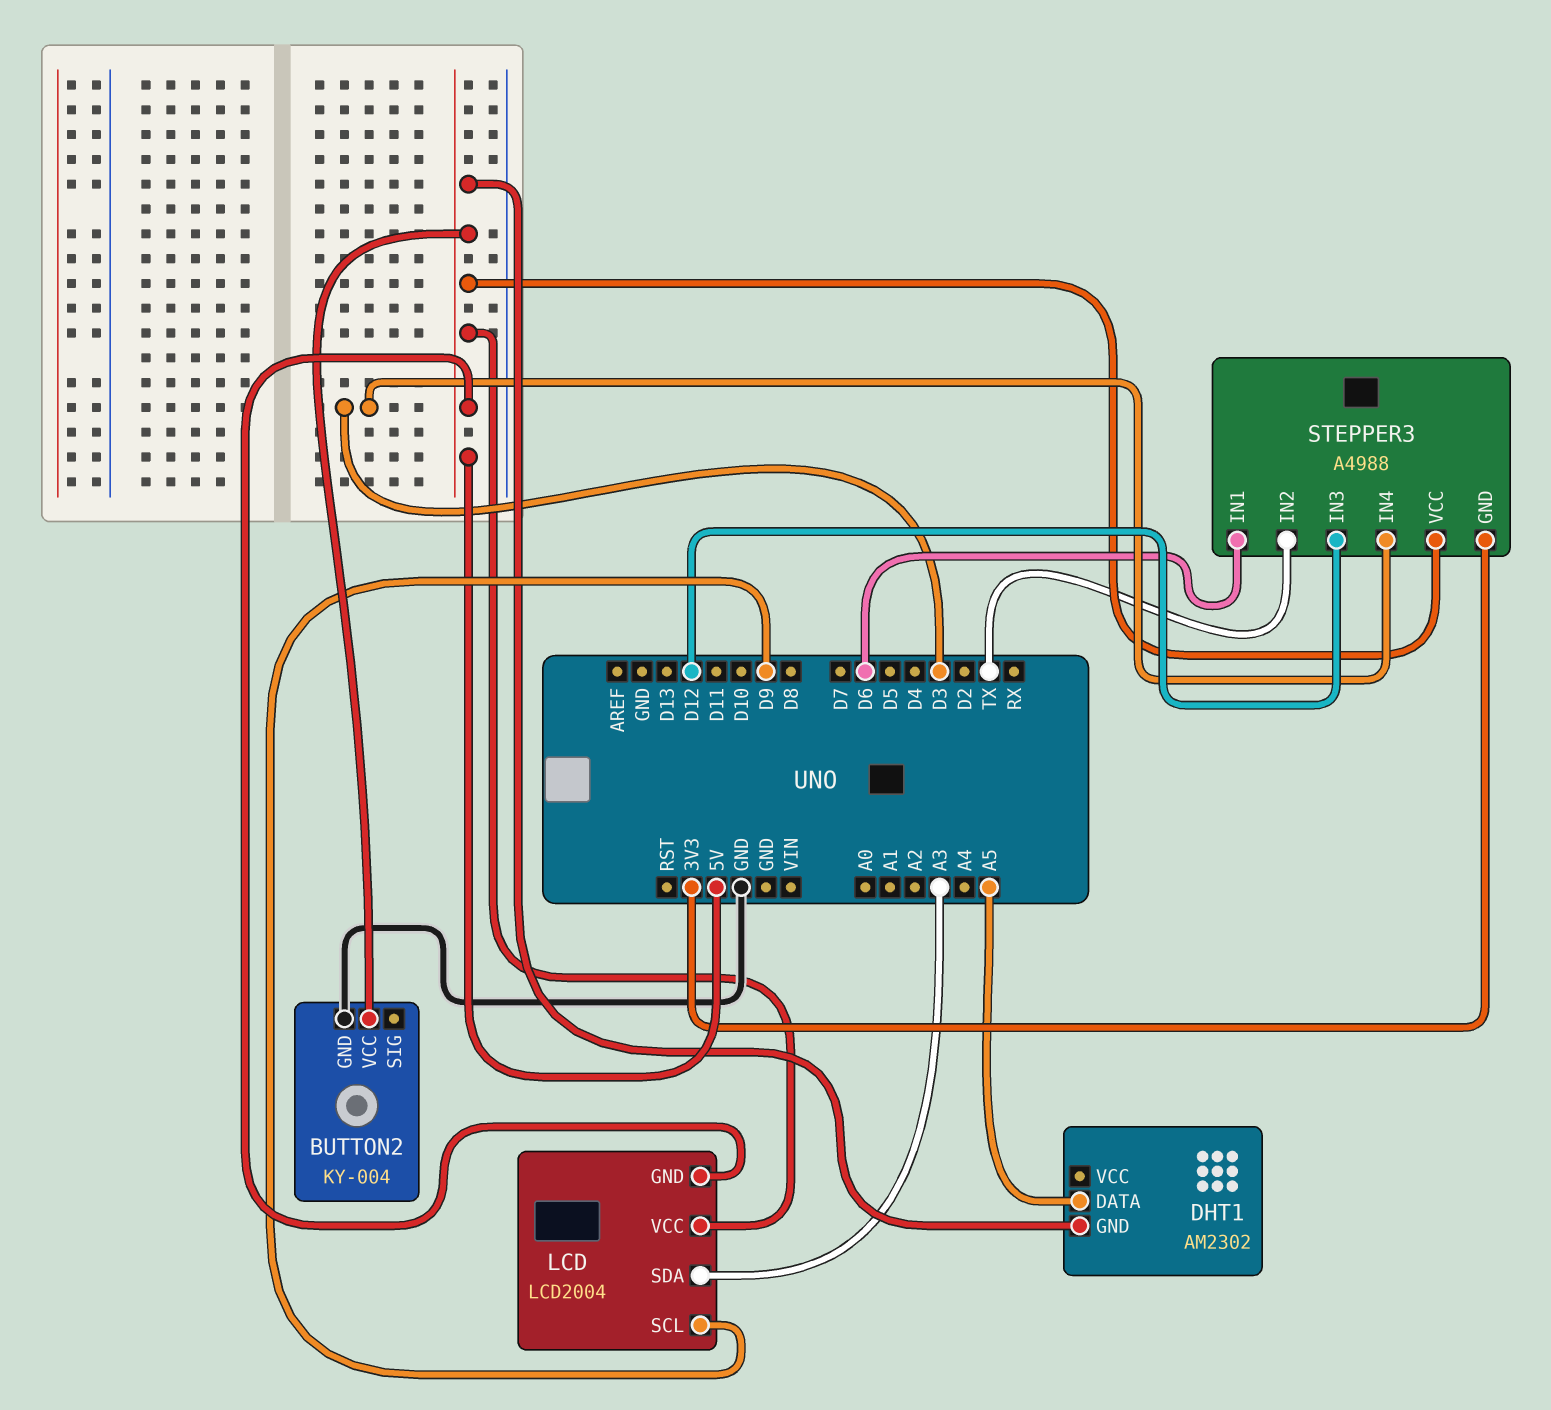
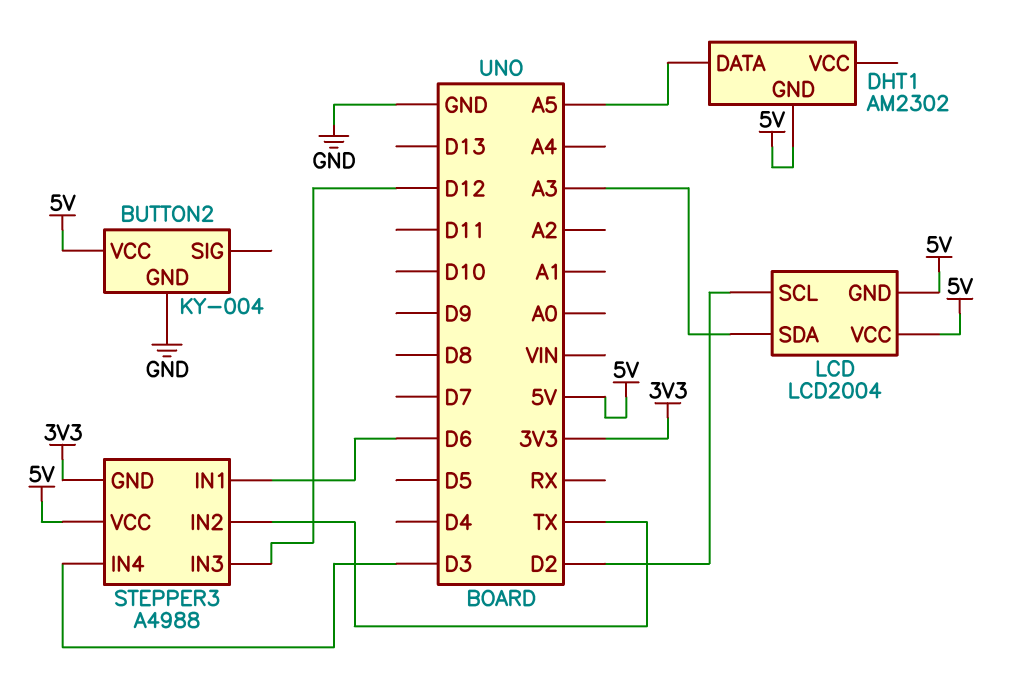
LCD pin SCL: D9 -> D2

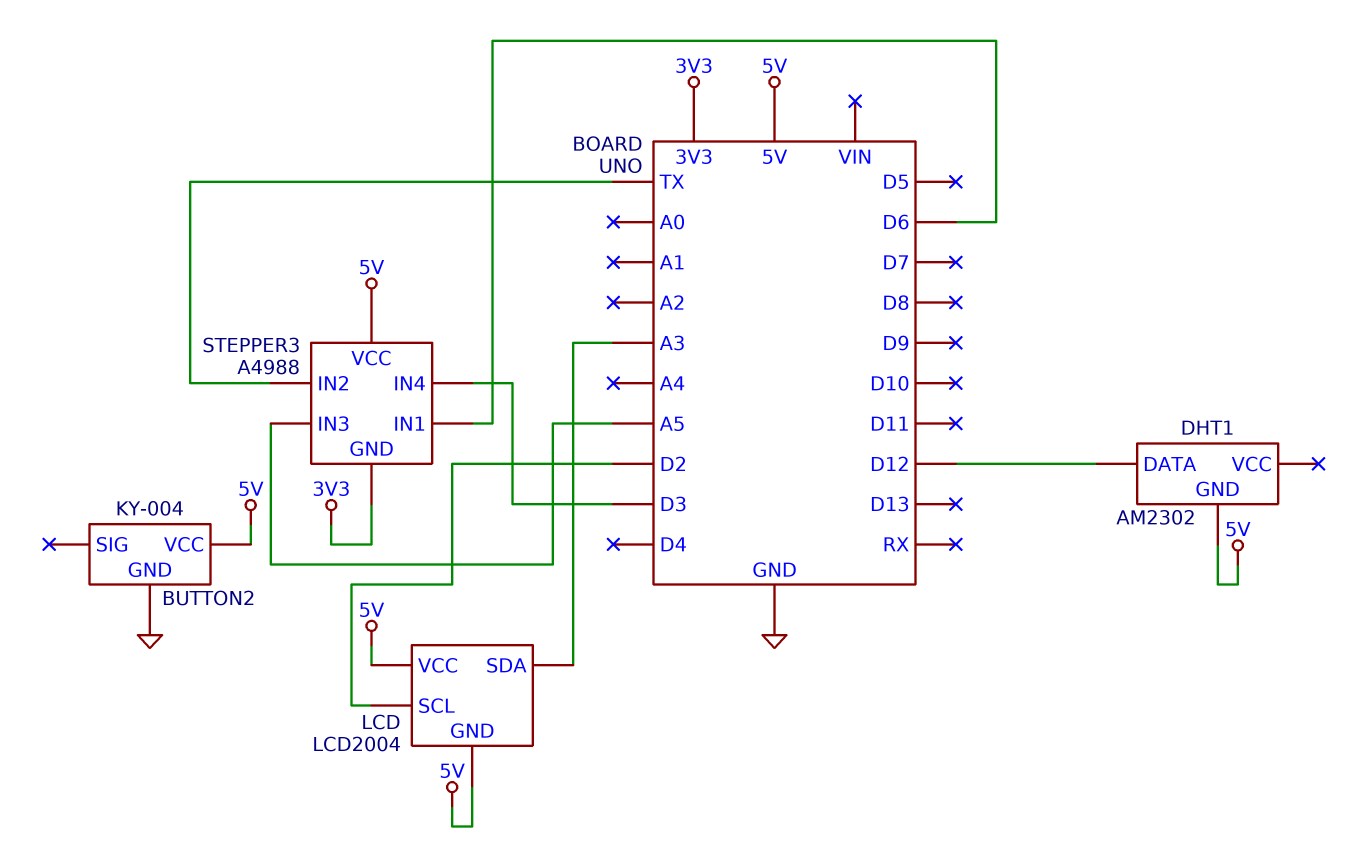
DHT1 pin DATA: A5 -> D12
STEPPER3 pin IN3: D12 -> A5

